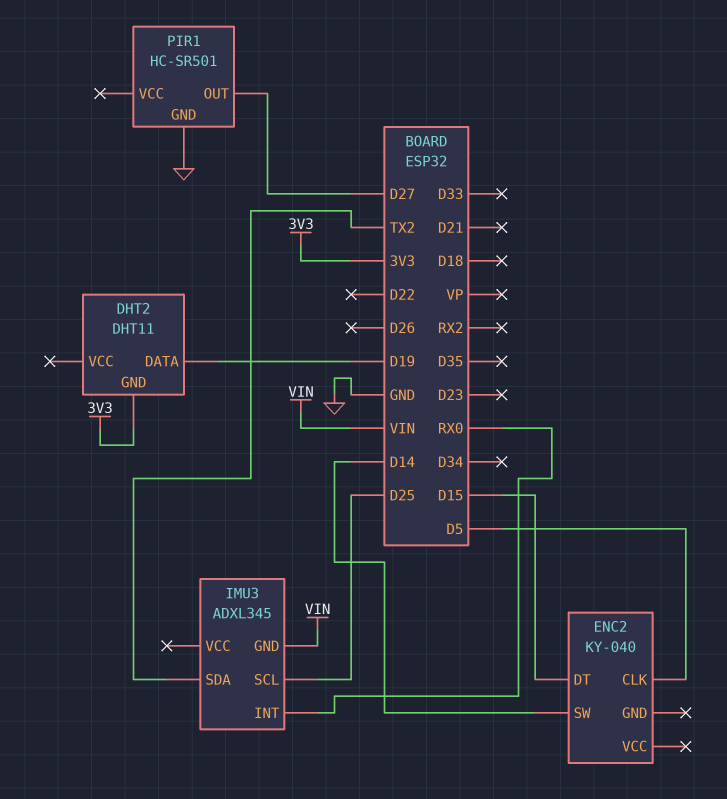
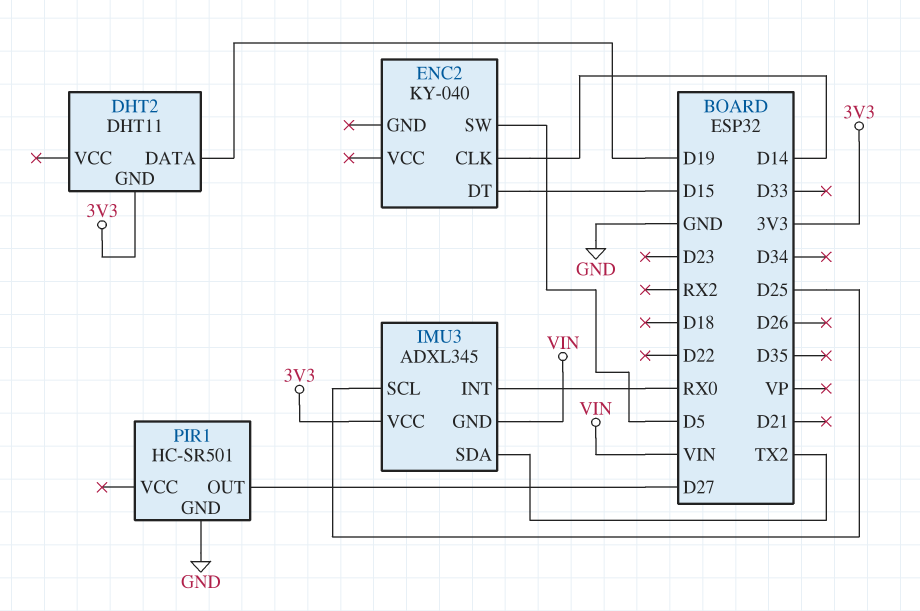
ENC2 pin CLK: D5 -> D14
ENC2 pin SW: D14 -> D5
IMU3 pin VCC: none -> 3V3

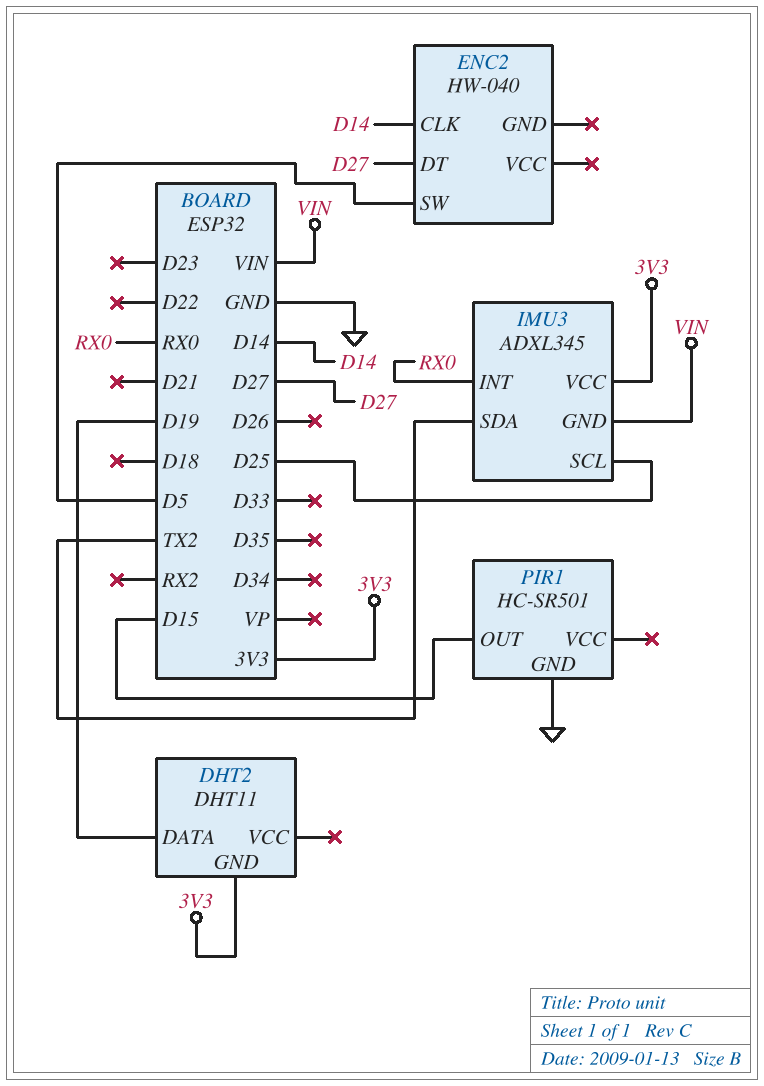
ENC2: KY-040 -> HW-040
ENC2 pin DT: D15 -> D27
PIR1 pin OUT: D27 -> D15

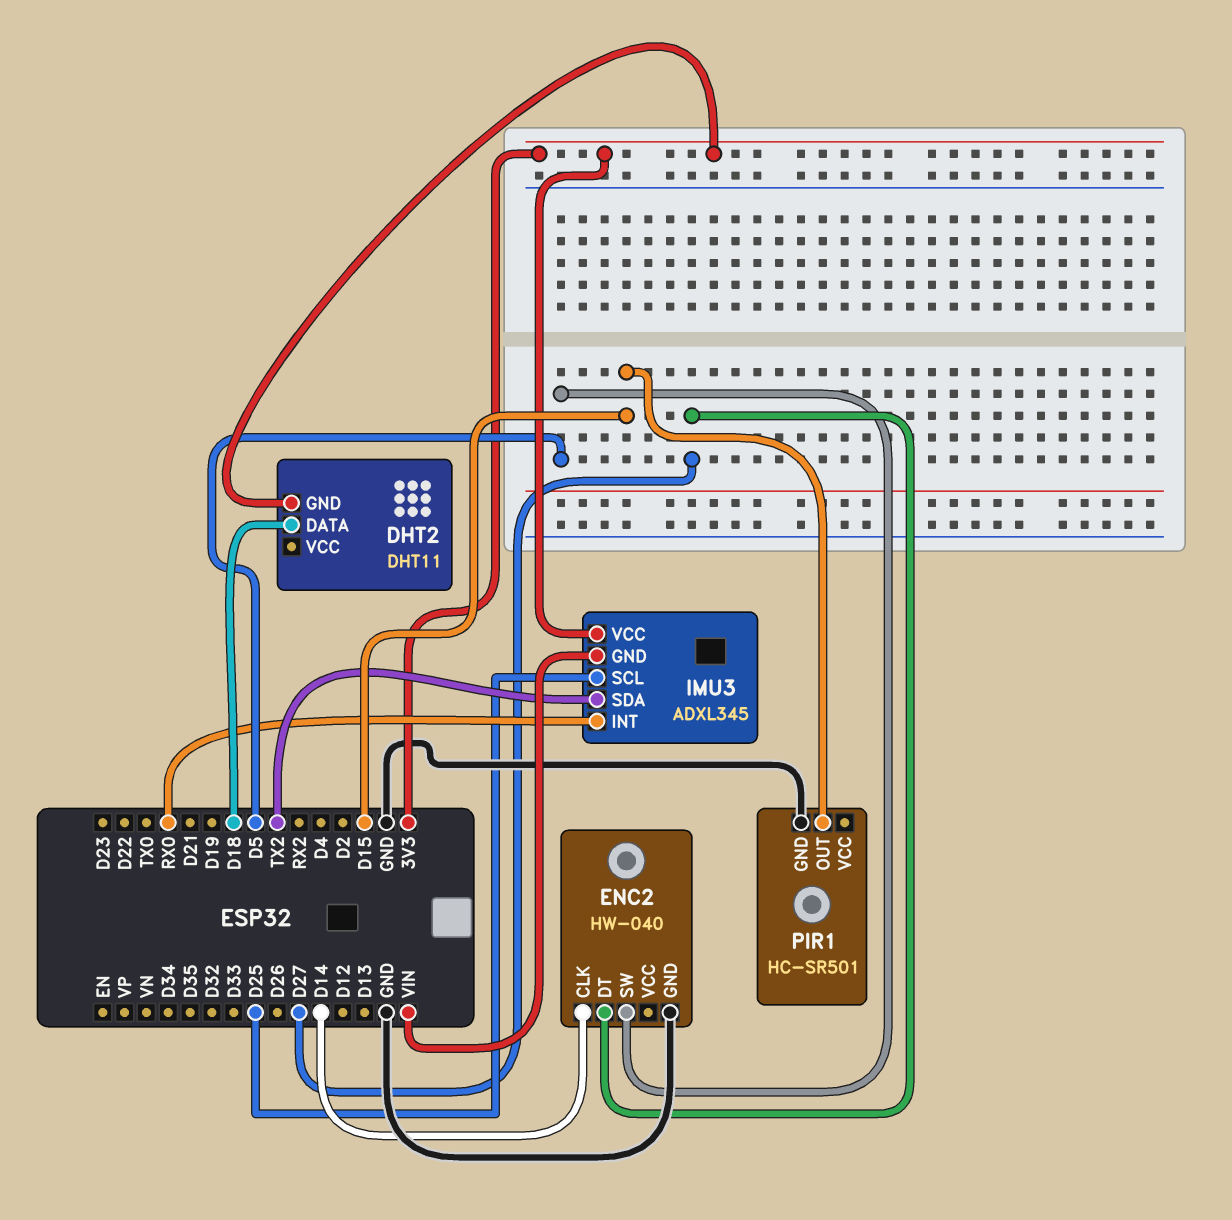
DHT2 pin DATA: D19 -> D18
ENC2 pin GND: none -> GND

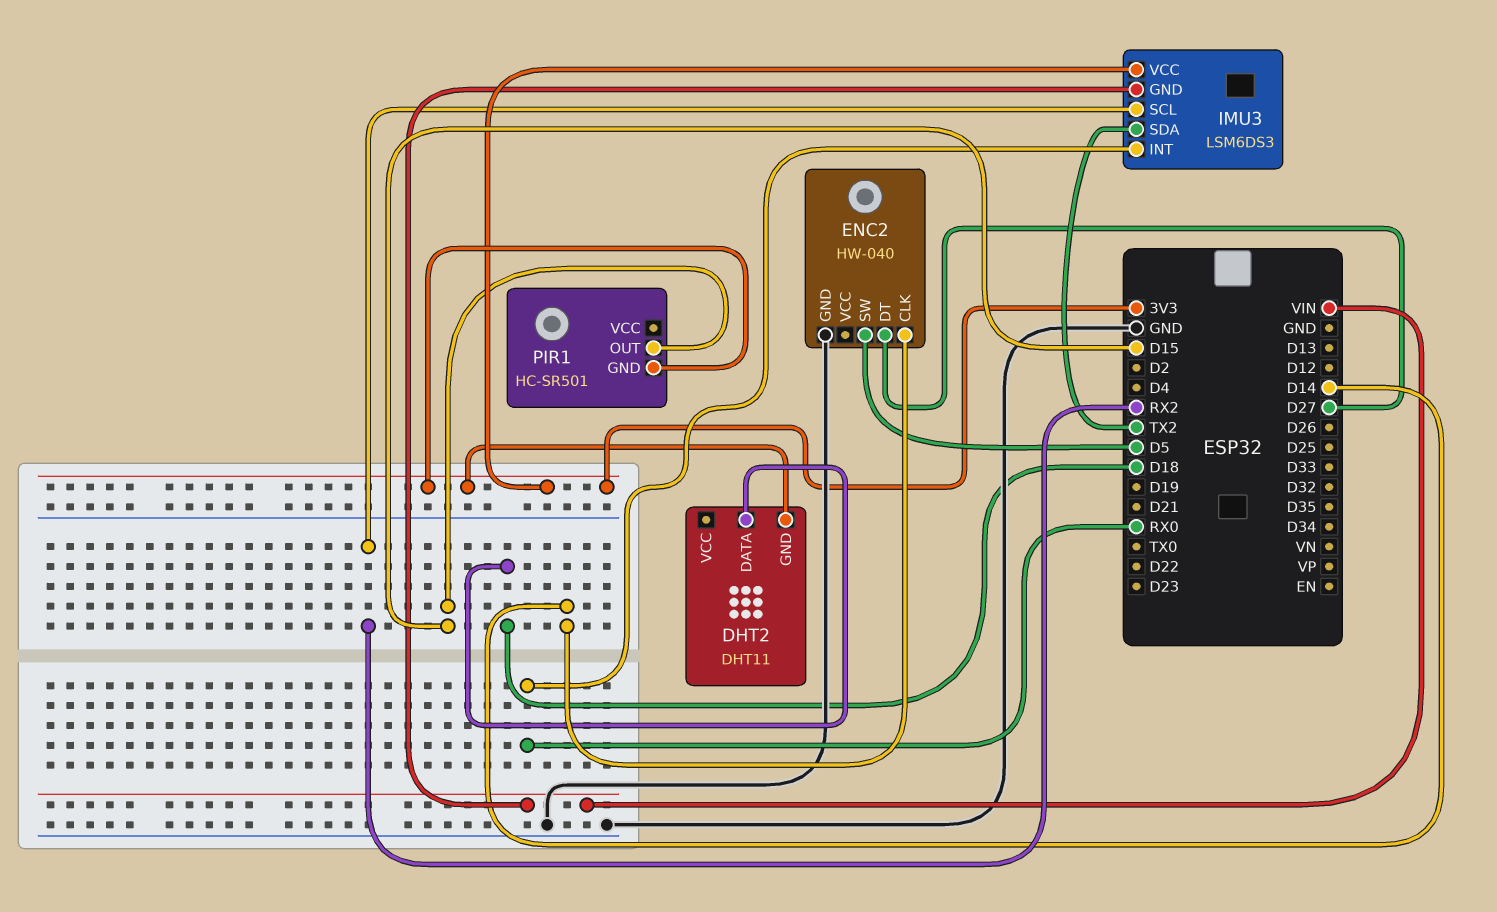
IMU3: ADXL345 -> LSM6DS3
IMU3 pin SCL: D25 -> RX2
PIR1 pin GND: GND -> 3V3

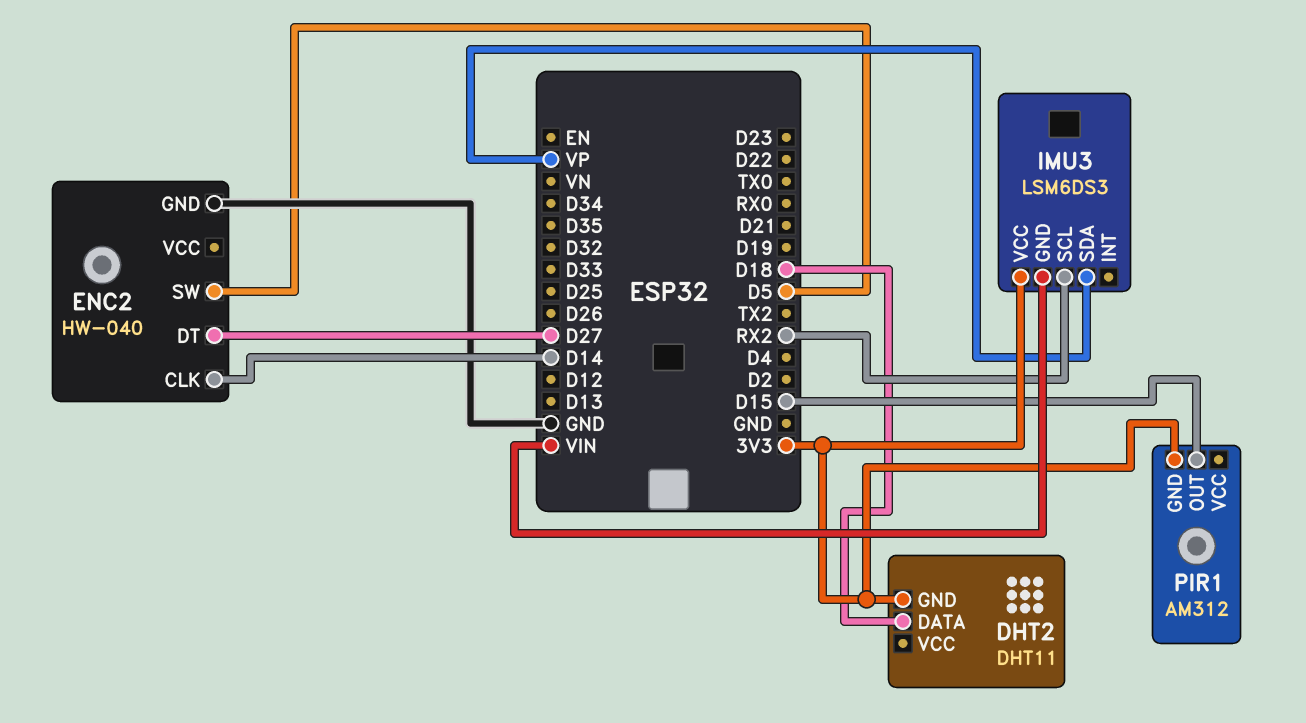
IMU3 pin INT: RX0 -> none
IMU3 pin SDA: TX2 -> VP
PIR1: HC-SR501 -> AM312

